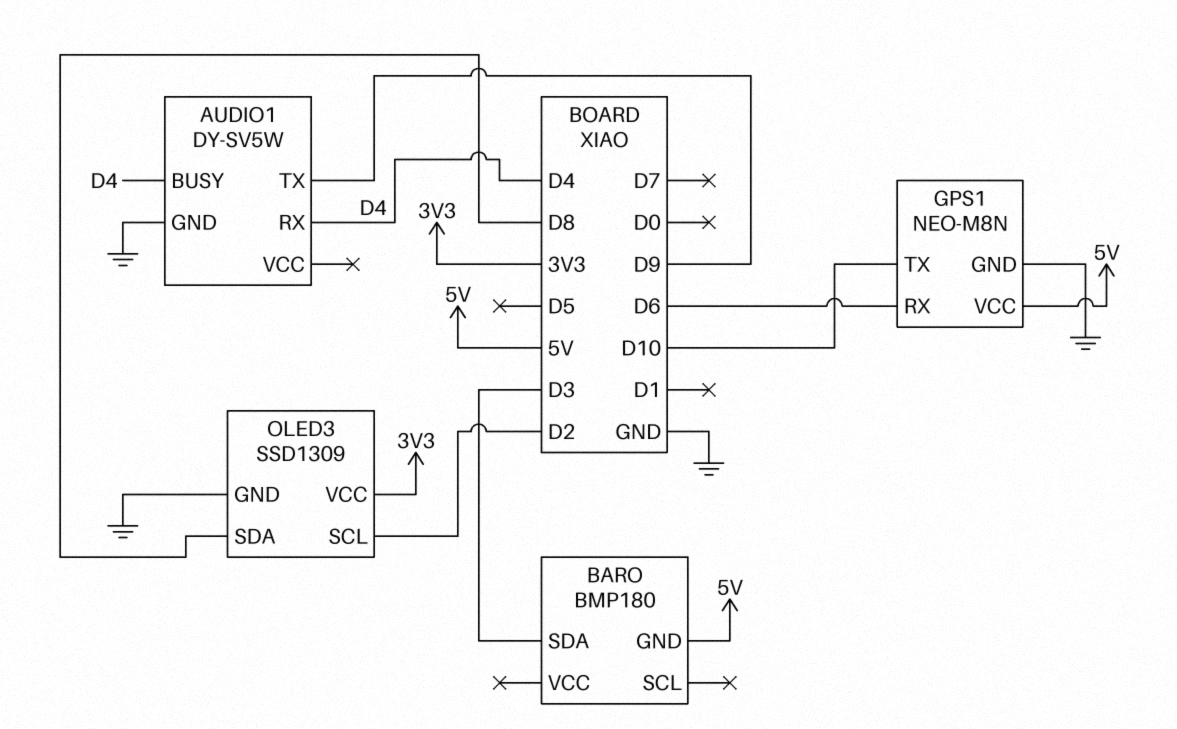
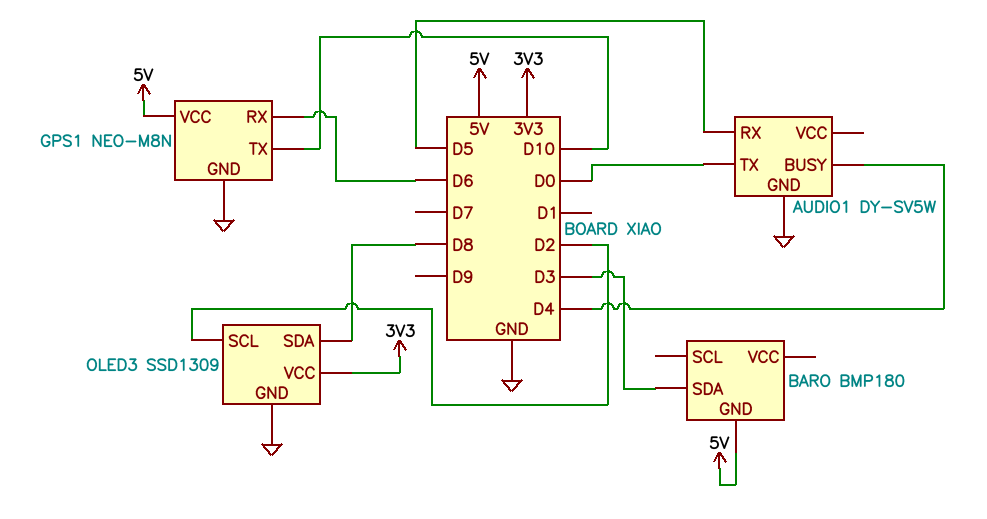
AUDIO1 pin RX: D4 -> D5
AUDIO1 pin TX: D9 -> D0

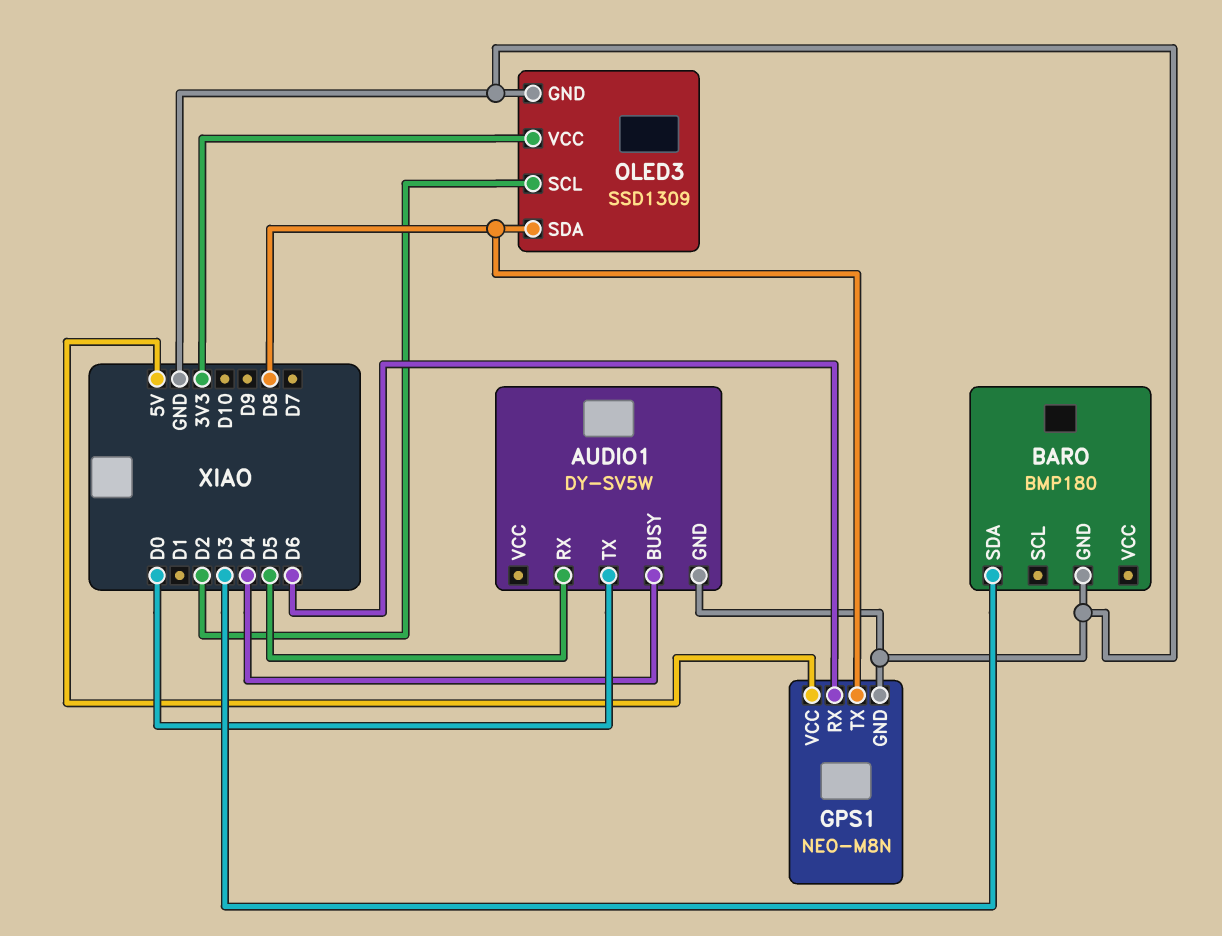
BARO pin GND: 5V -> GND
GPS1 pin TX: D10 -> D8

